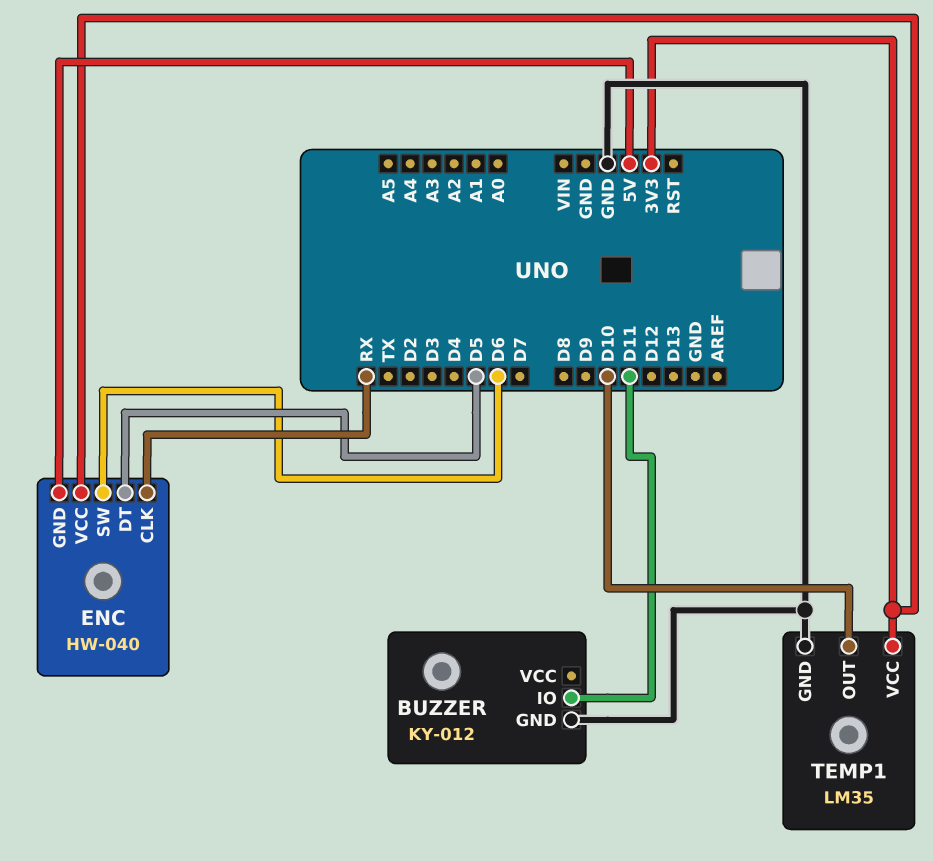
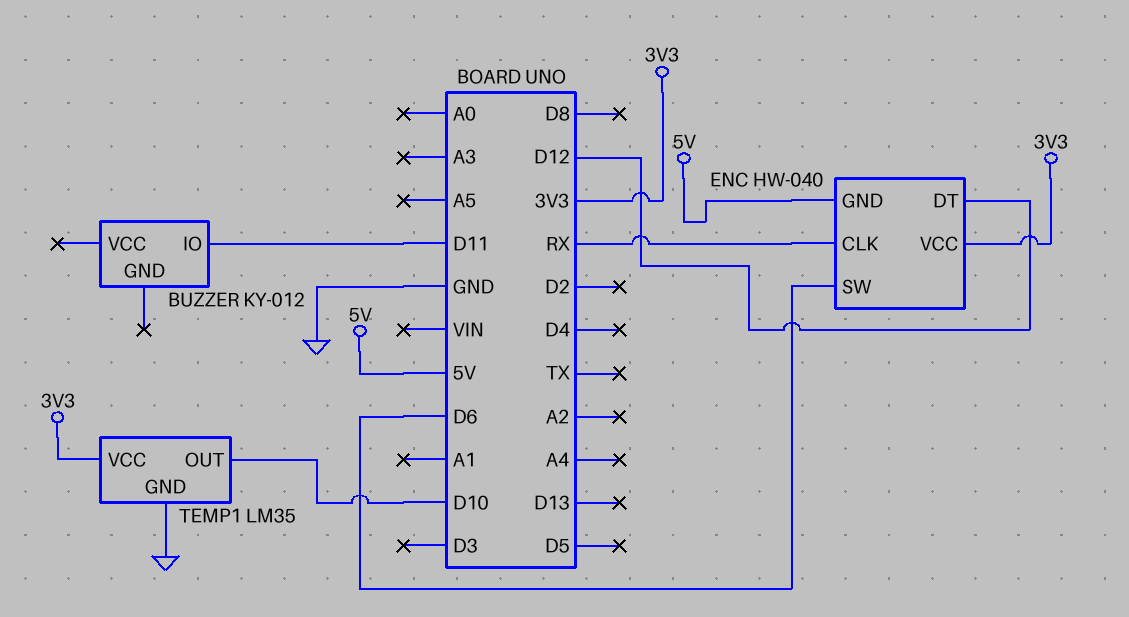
BUZZER pin GND: GND -> none
ENC pin DT: D5 -> D12

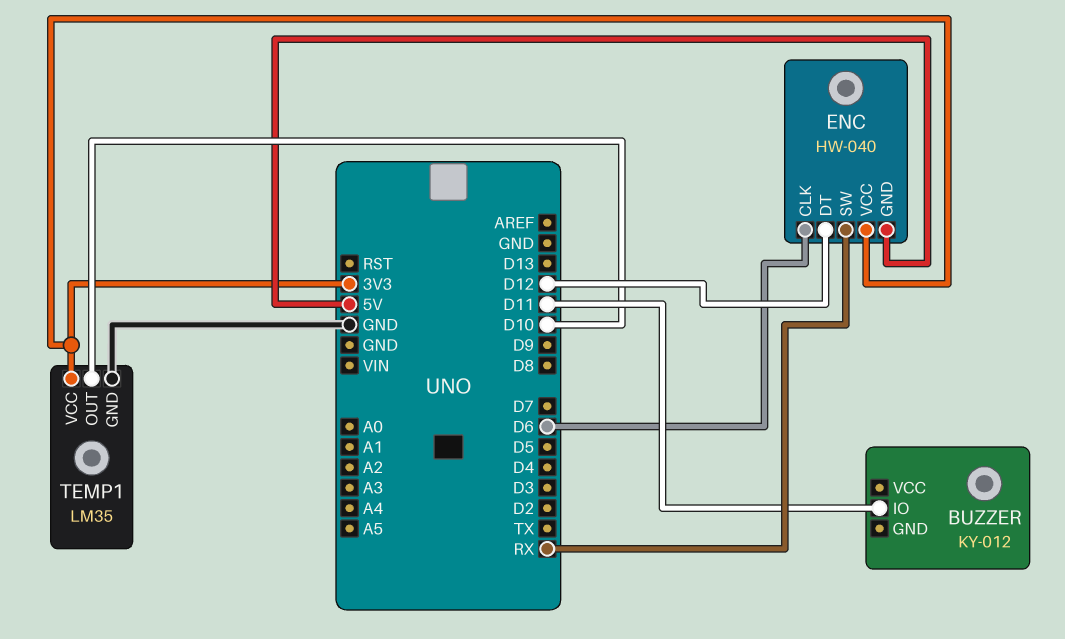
ENC pin CLK: RX -> D6
ENC pin SW: D6 -> RX

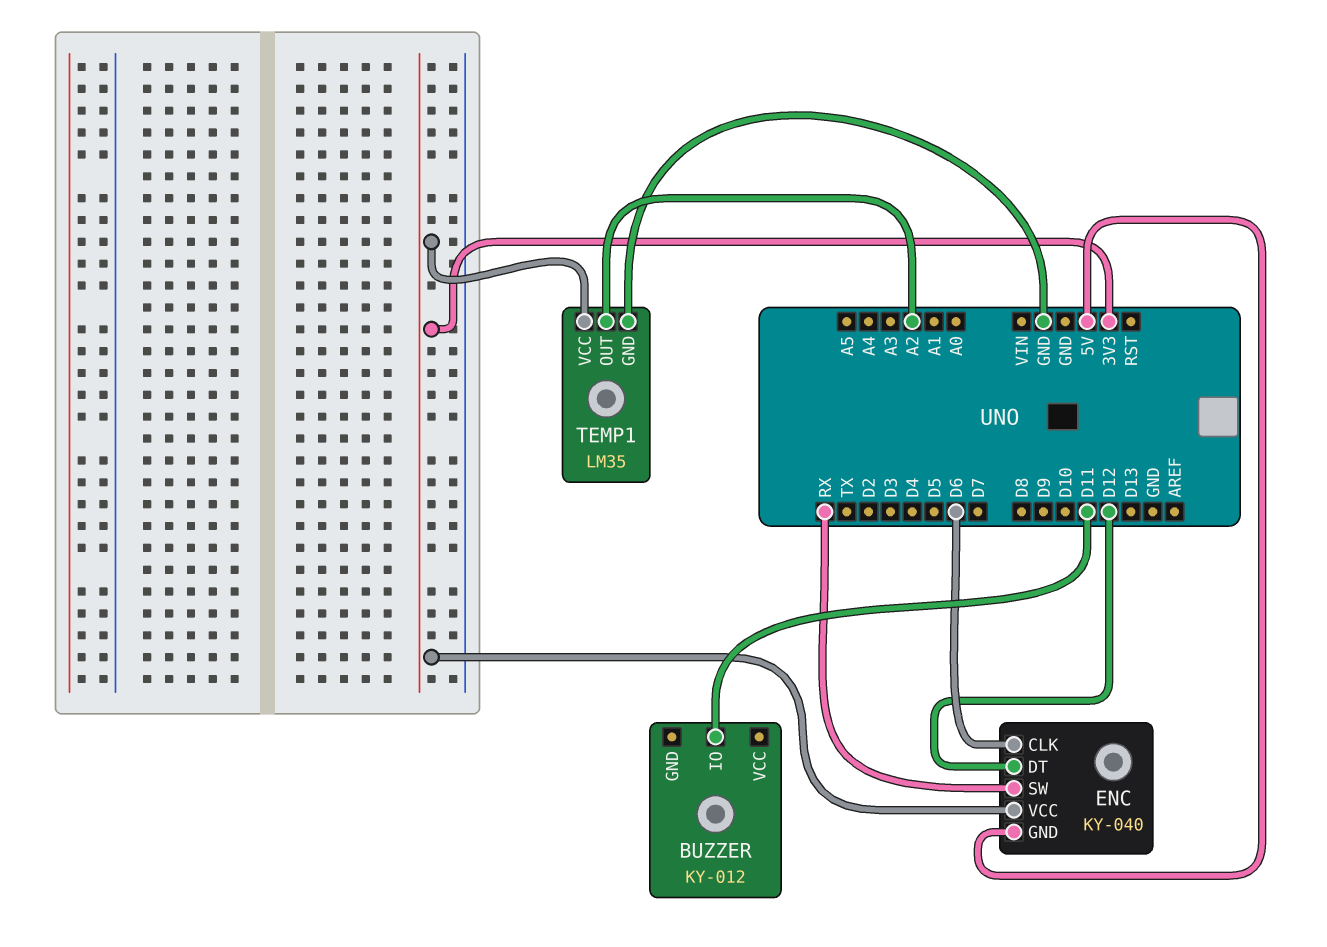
ENC: HW-040 -> KY-040
TEMP1 pin OUT: D10 -> A2

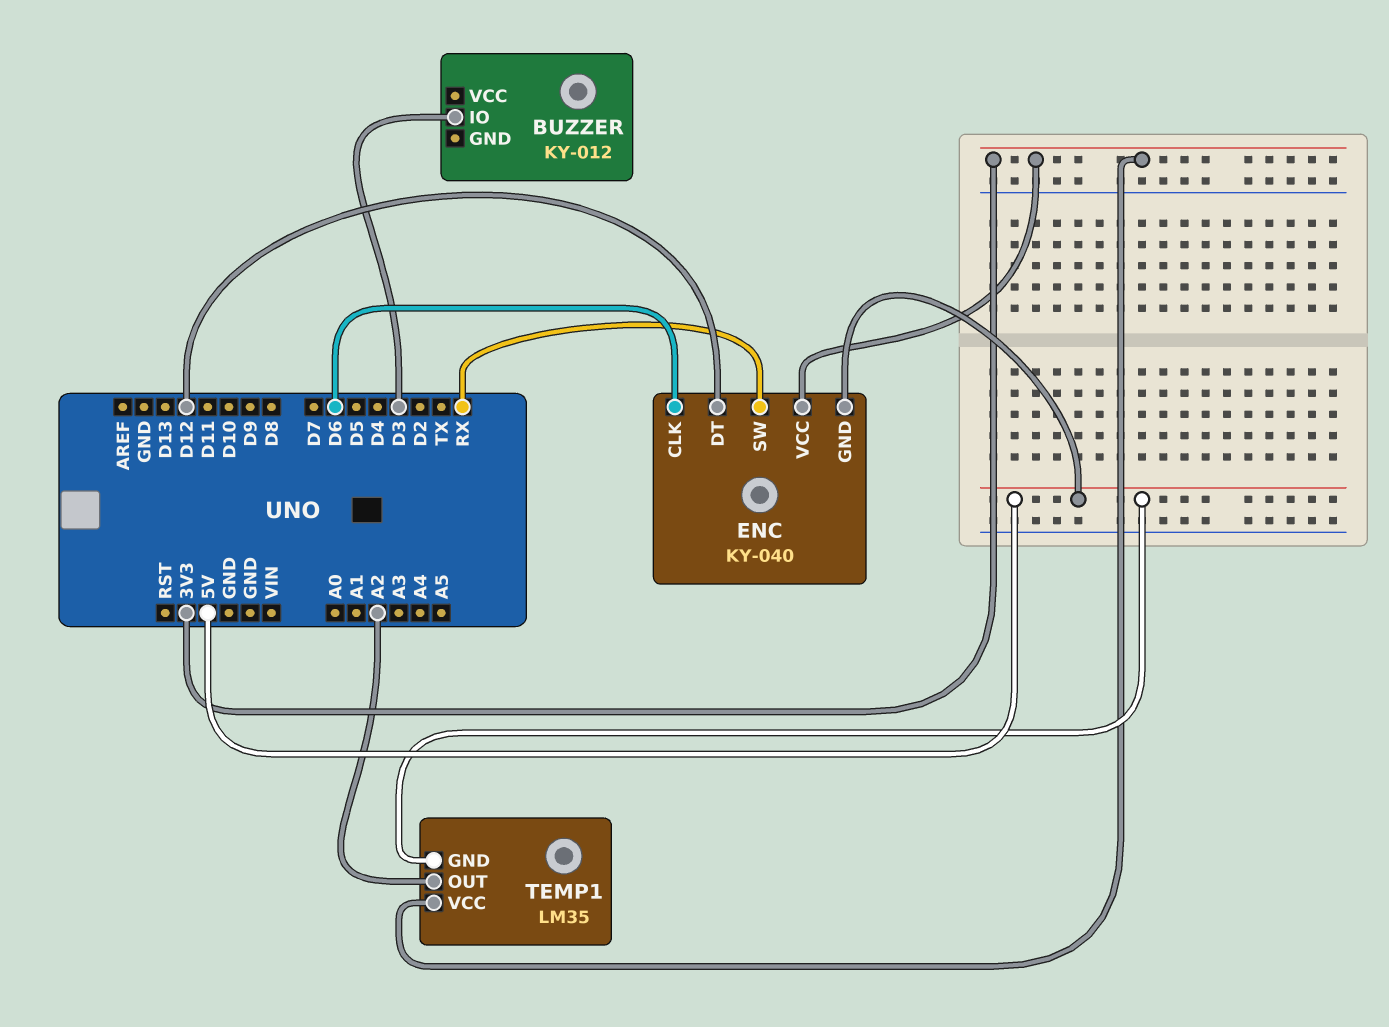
BUZZER pin IO: D11 -> D3
TEMP1 pin GND: GND -> 5V

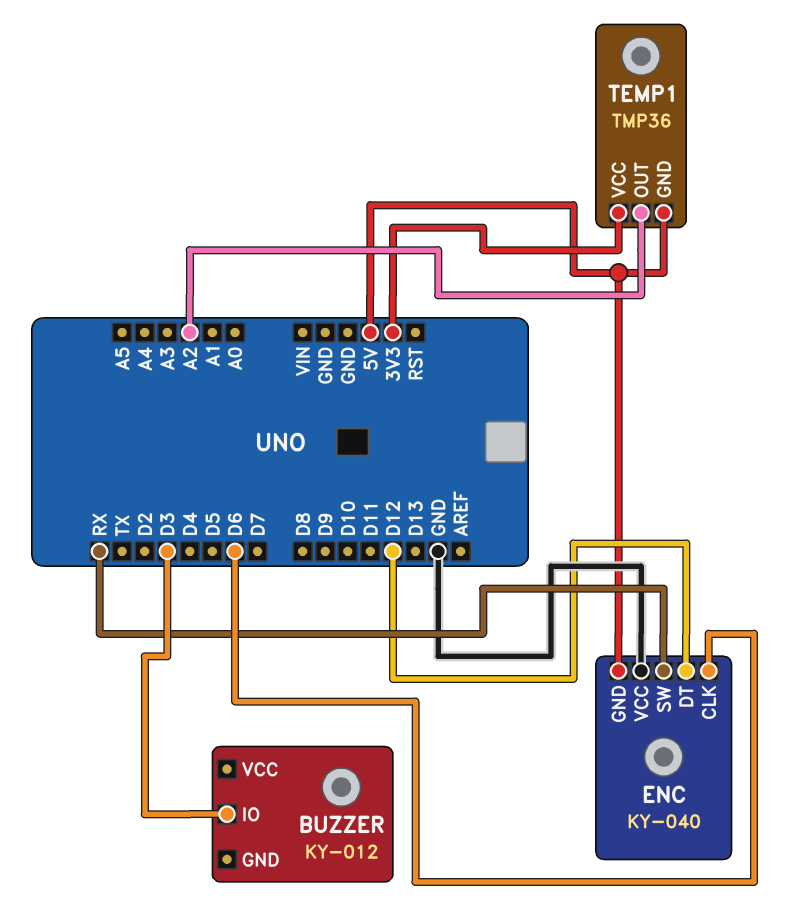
ENC pin VCC: 3V3 -> GND
TEMP1: LM35 -> TMP36

